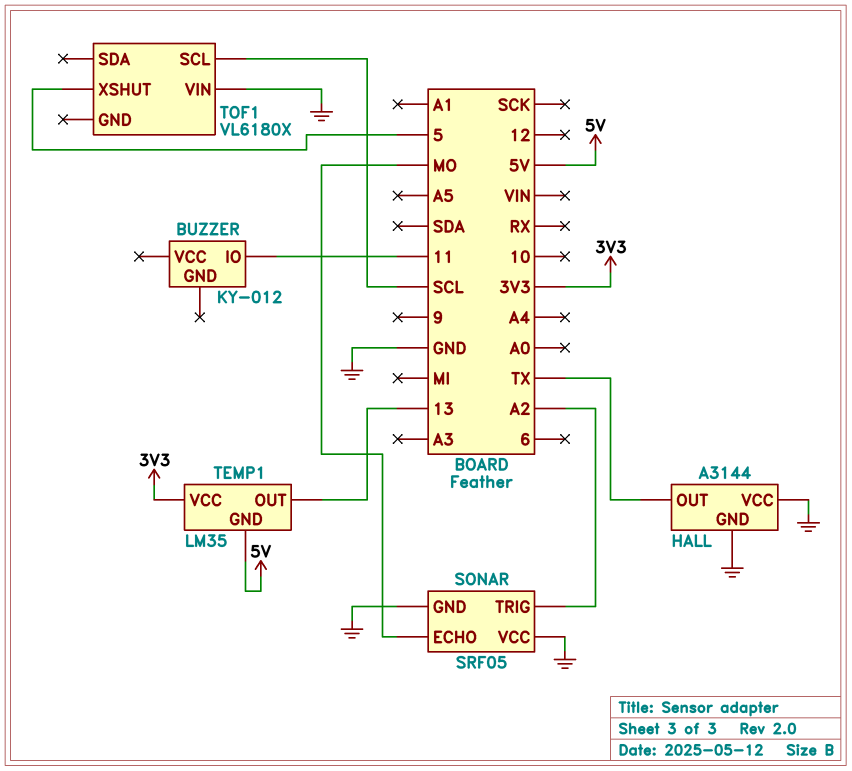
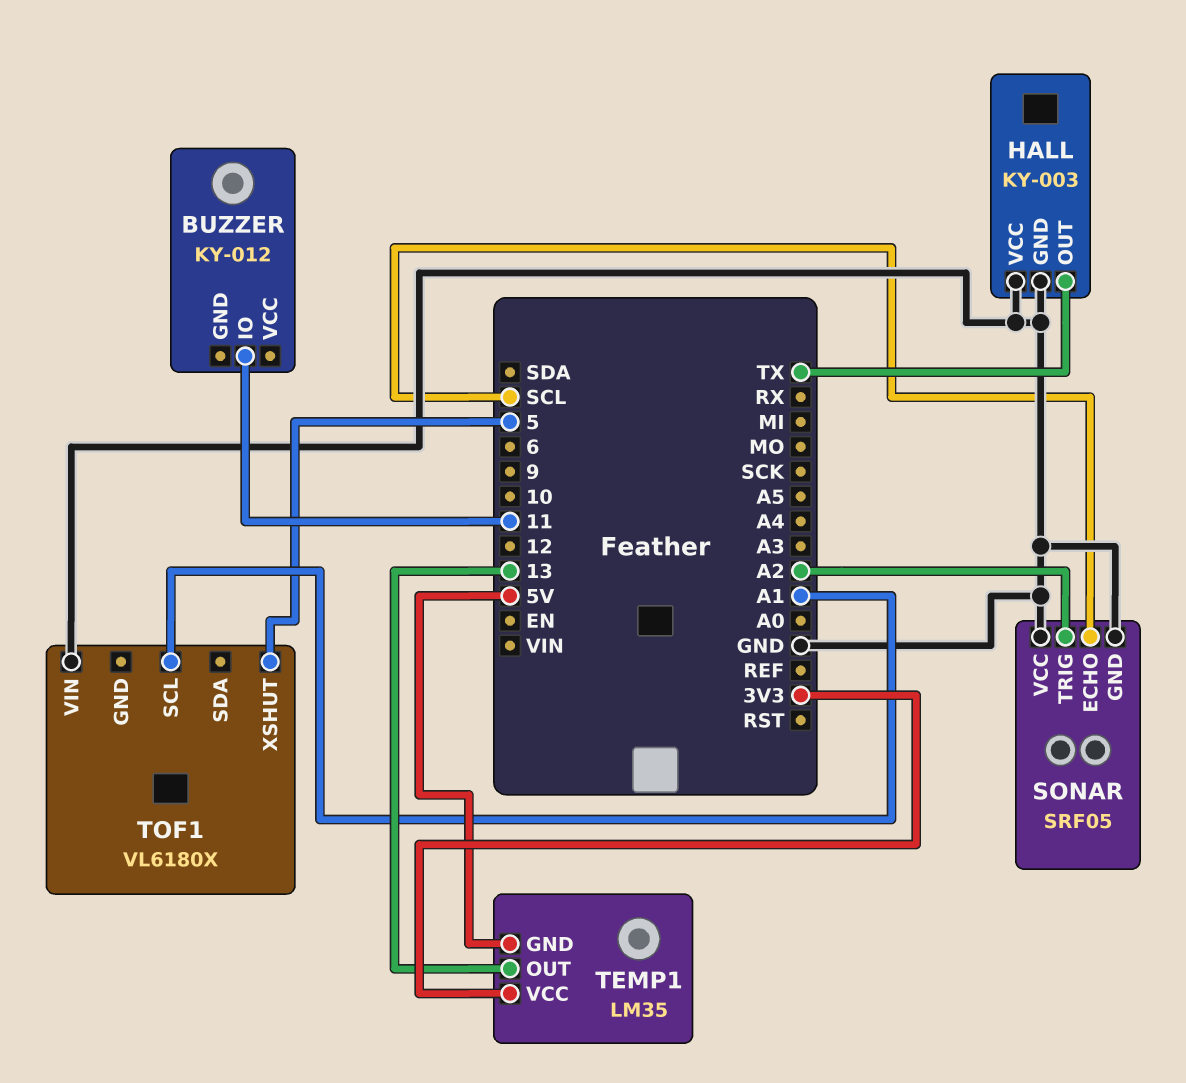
HALL: A3144 -> KY-003
SONAR pin ECHO: MO -> SCL
TOF1 pin SCL: SCL -> A1

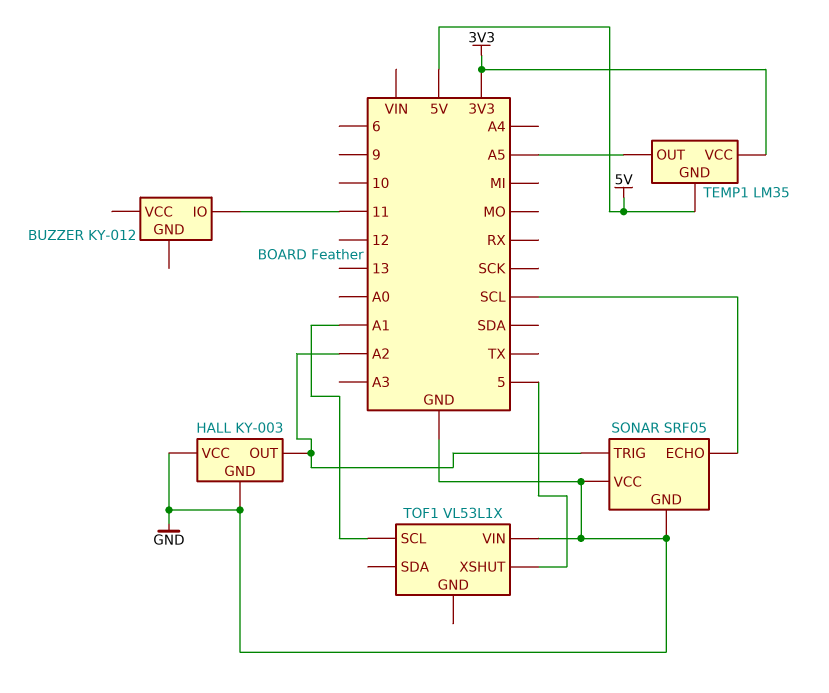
HALL pin OUT: TX -> A2
TEMP1 pin OUT: 13 -> A5
TOF1: VL6180X -> VL53L1X

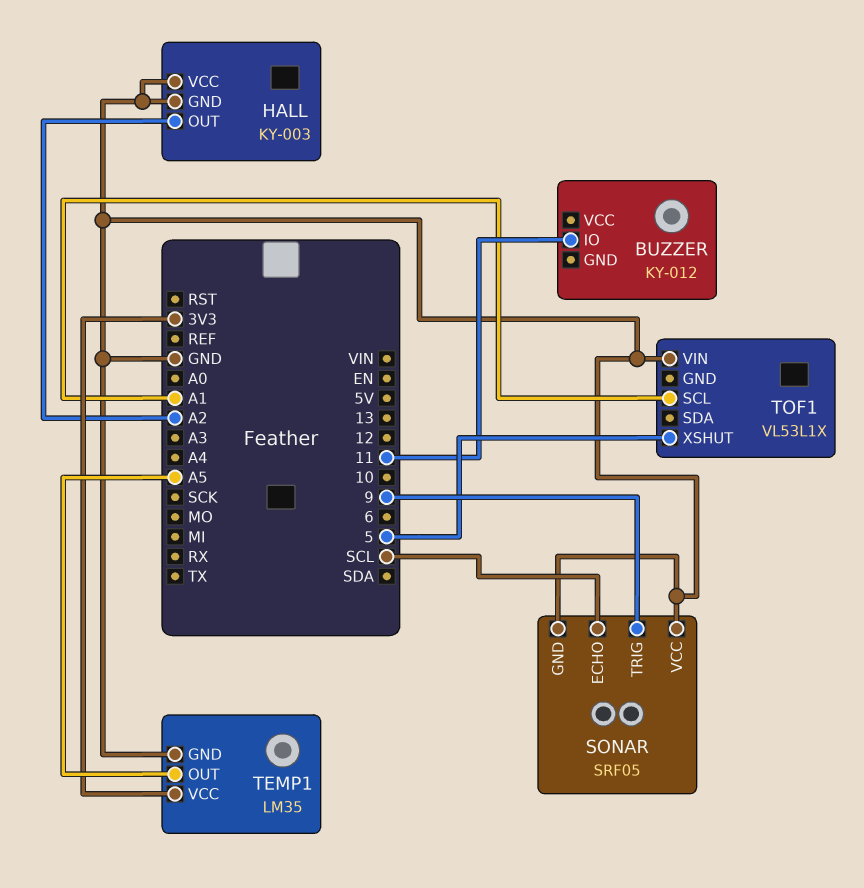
SONAR pin TRIG: A2 -> 9
TEMP1 pin GND: 5V -> GND

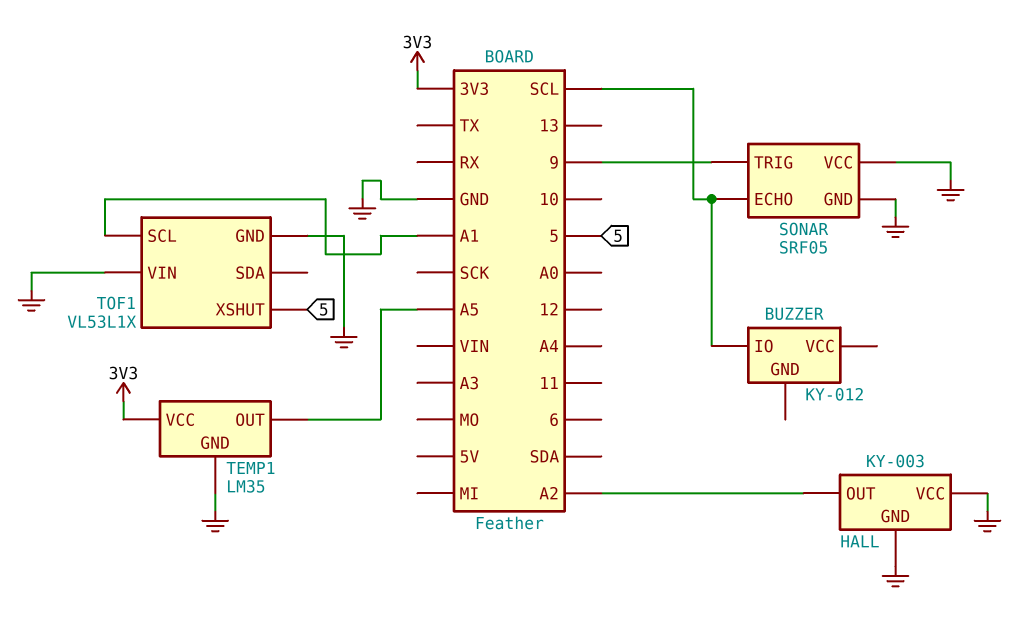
BUZZER pin IO: 11 -> SCL
TOF1 pin GND: none -> GND

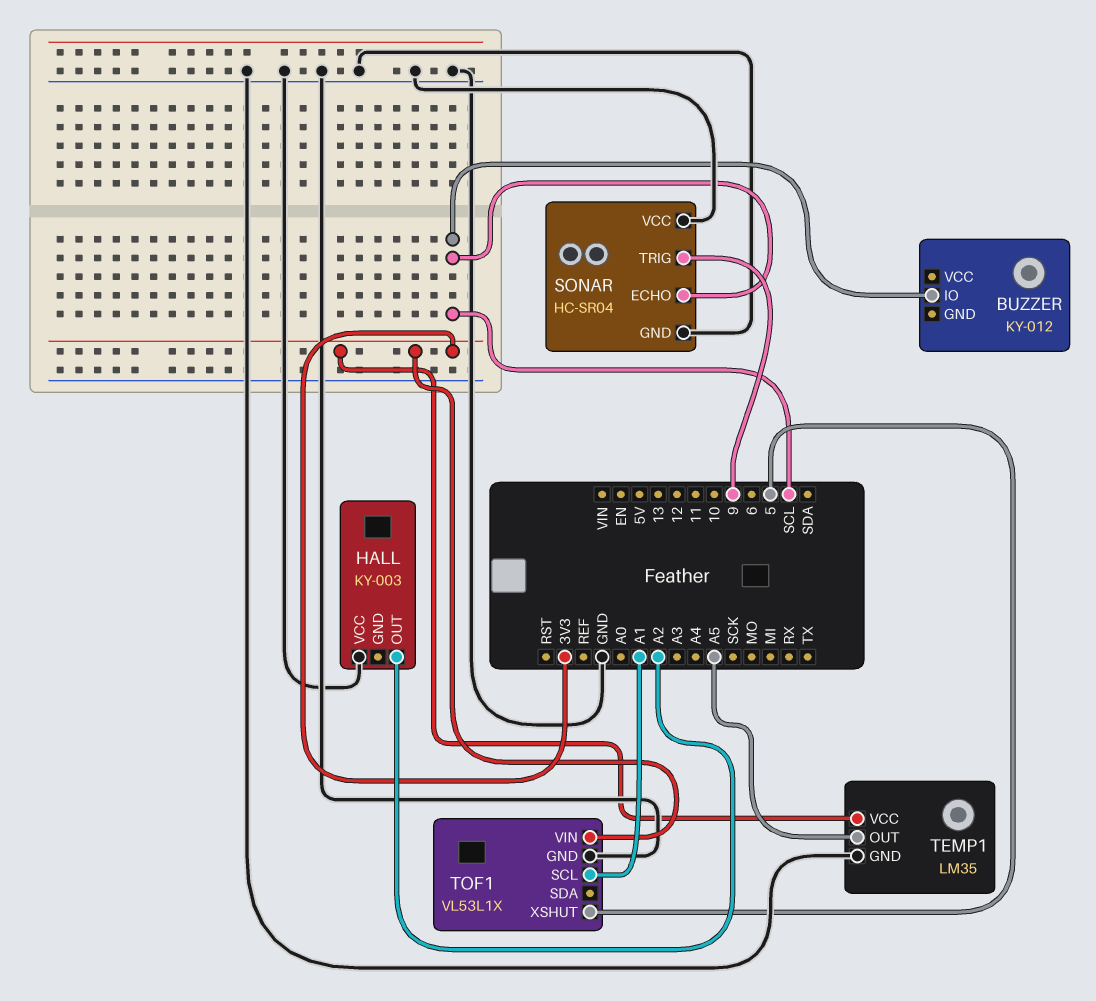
HALL pin GND: GND -> none
SONAR: SRF05 -> HC-SR04
TOF1 pin VIN: GND -> 3V3

